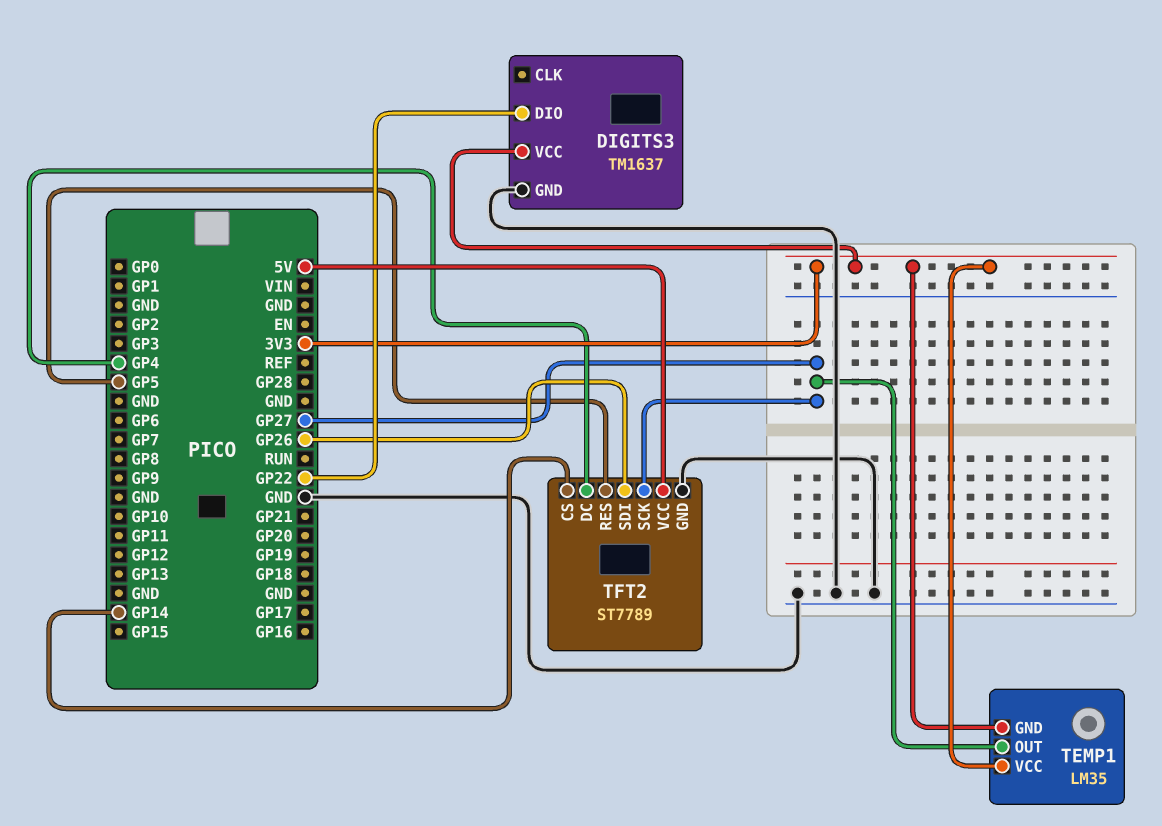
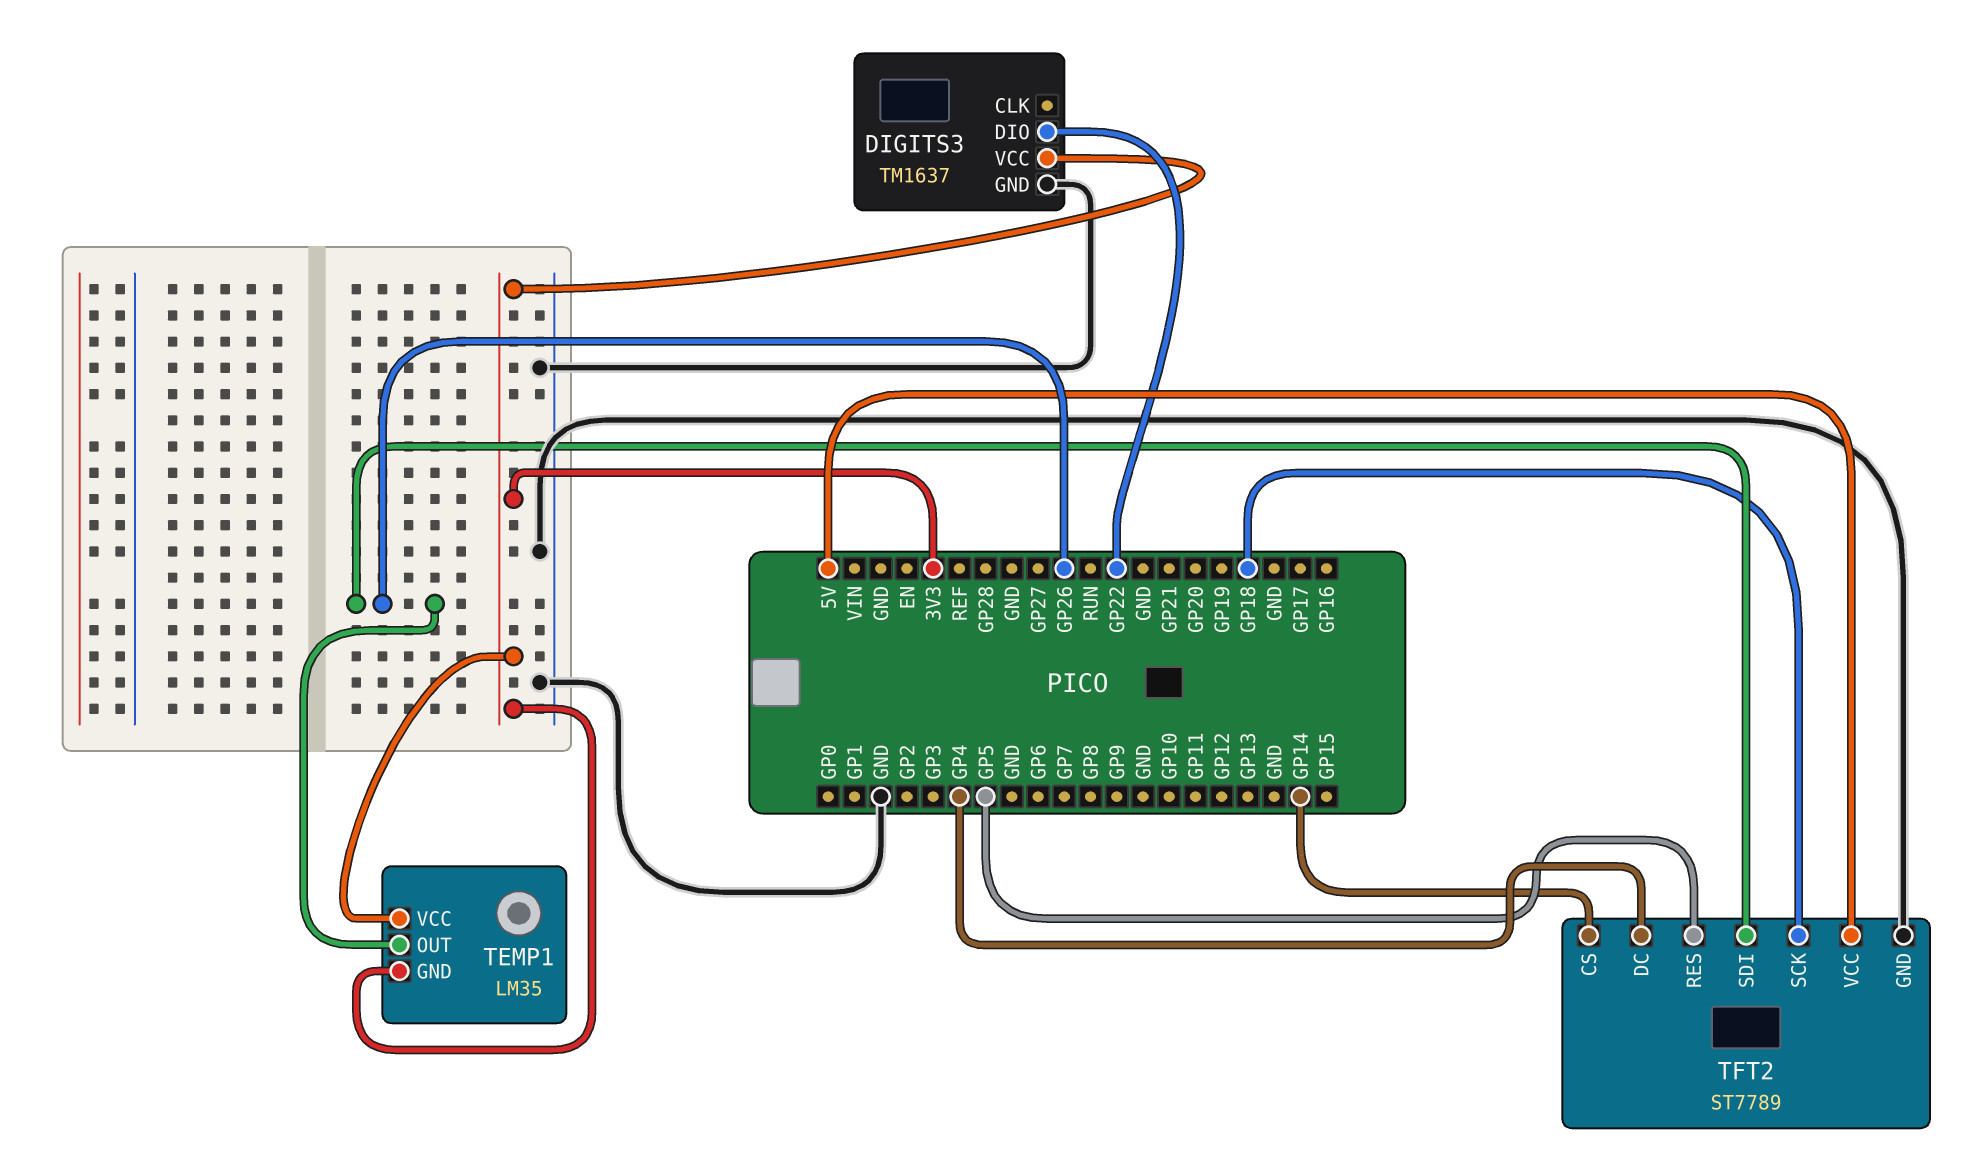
TEMP1 pin OUT: GP27 -> GP26
TFT2 pin SCK: GP27 -> GP18

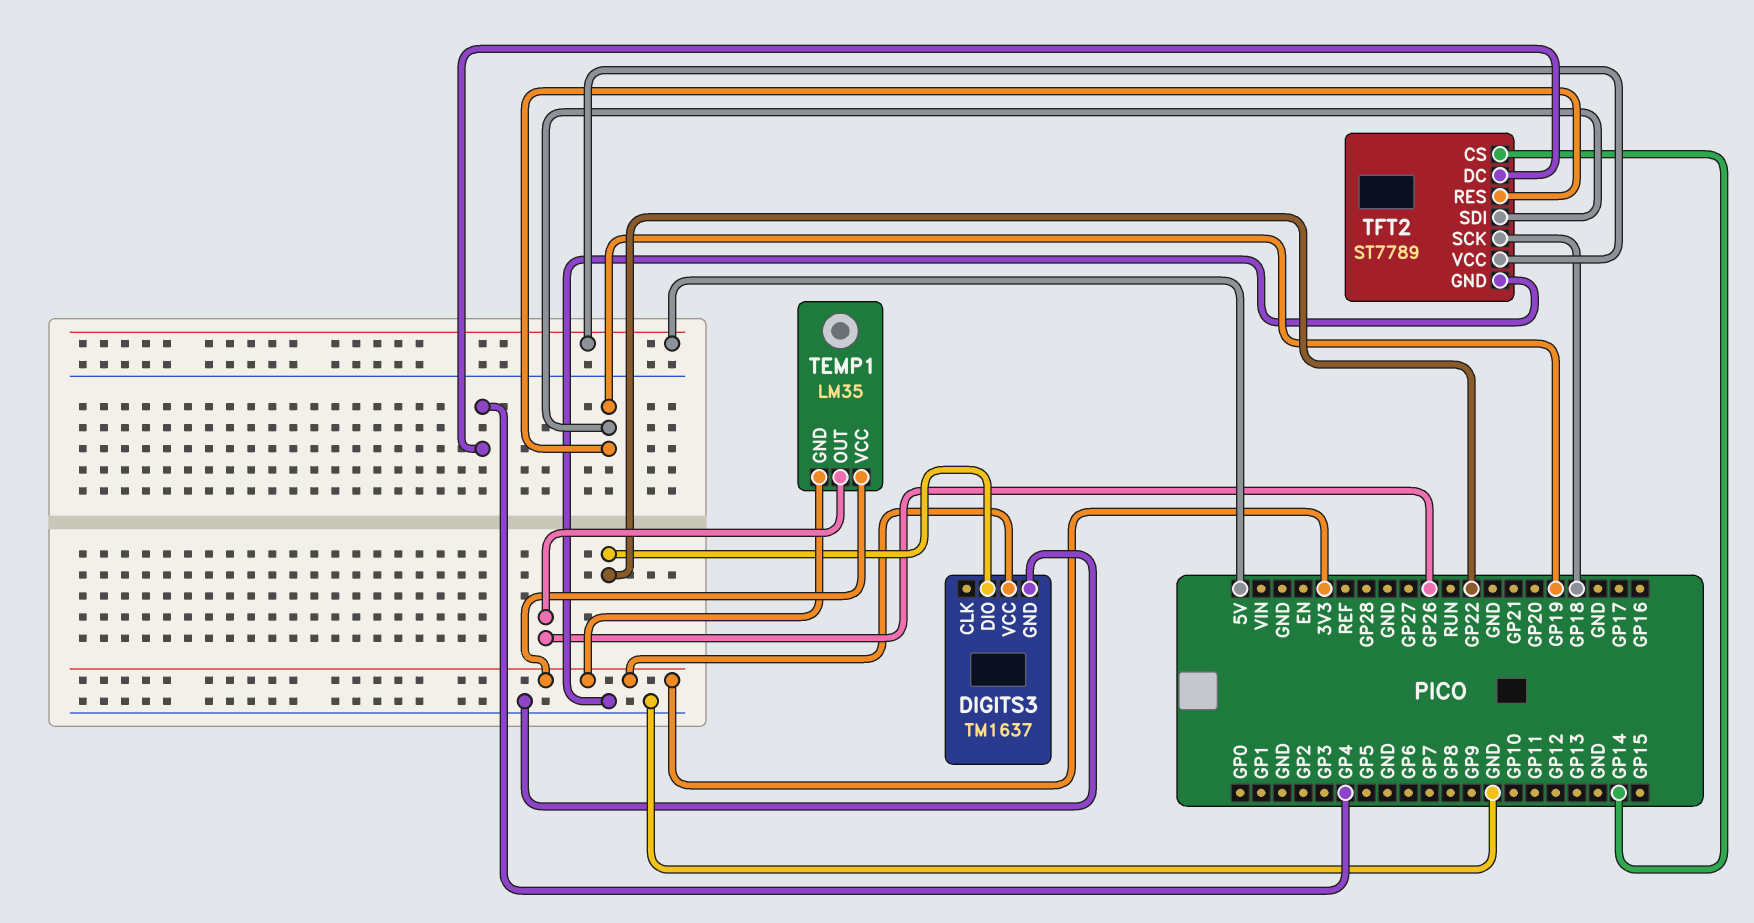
TFT2 pin RES: GP5 -> GP19
TFT2 pin SDI: GP26 -> GP19

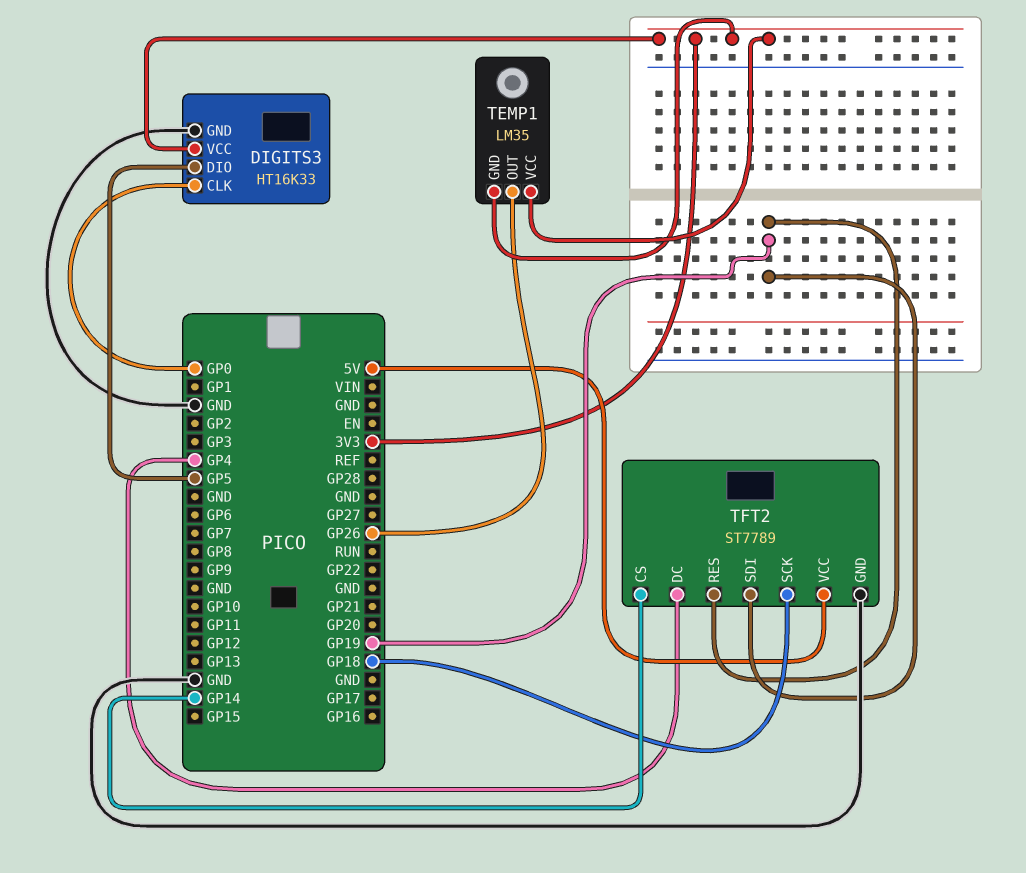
DIGITS3: TM1637 -> HT16K33
DIGITS3 pin CLK: none -> GP0
DIGITS3 pin DIO: GP22 -> GP5

